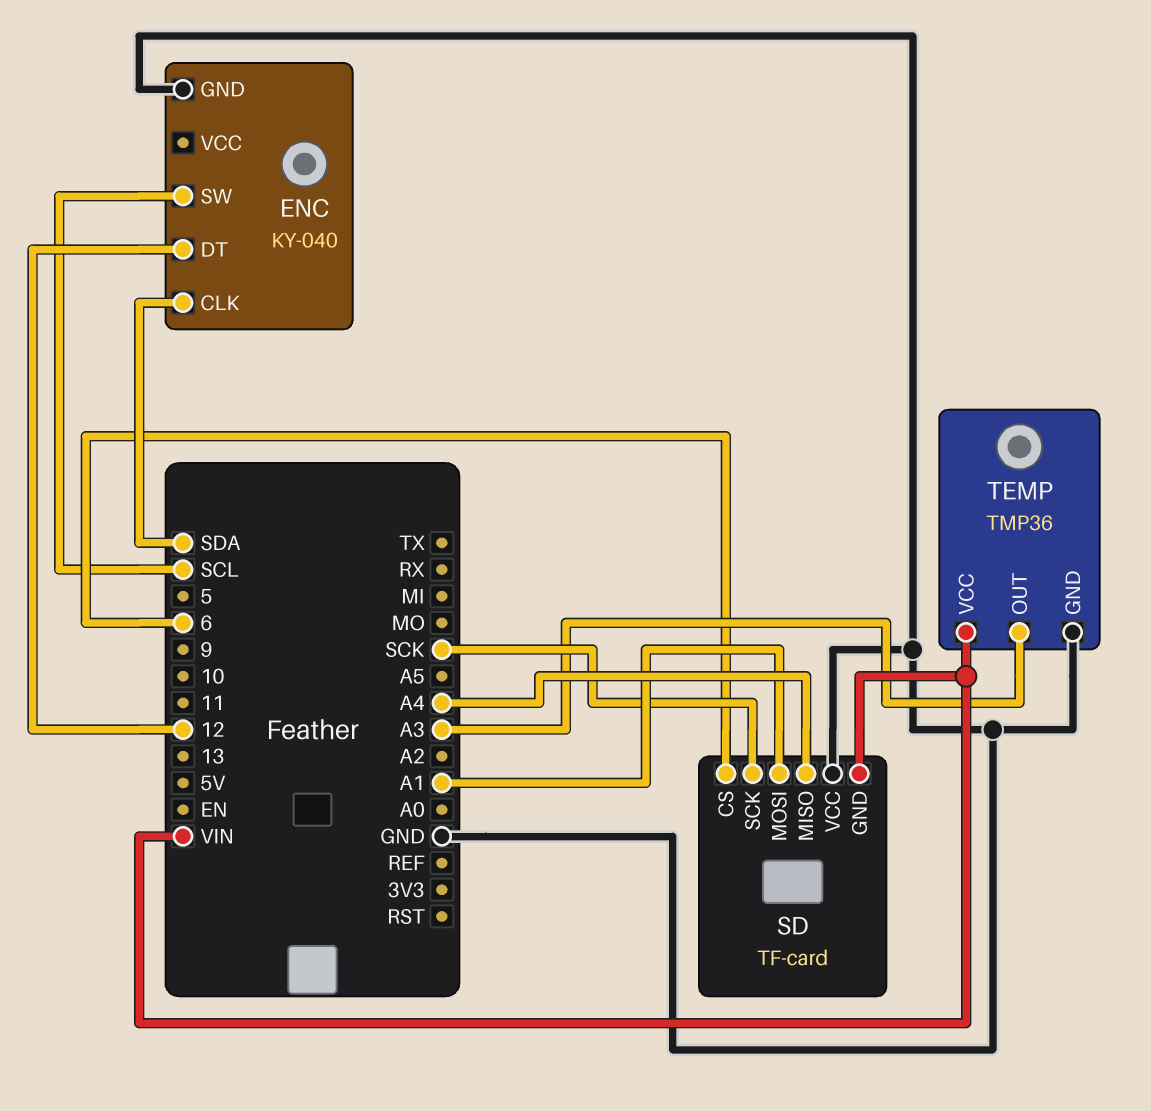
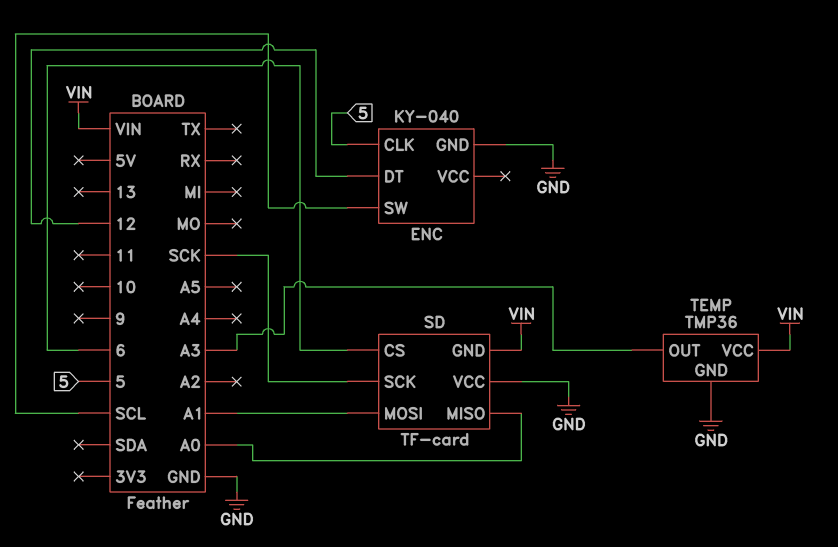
ENC pin CLK: SDA -> 5
SD pin MISO: A4 -> A0

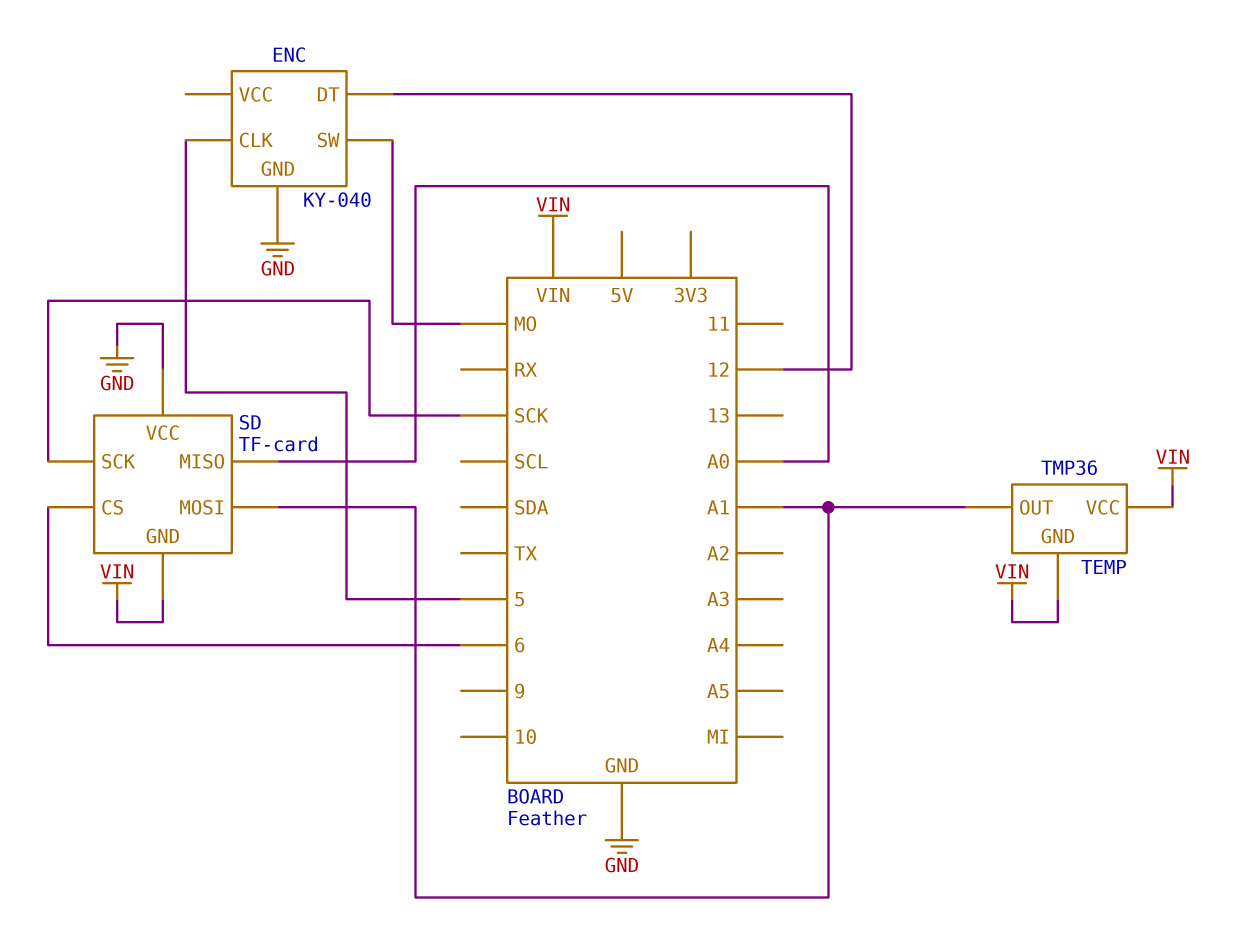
ENC pin SW: SCL -> MO
TEMP pin GND: GND -> VIN
TEMP pin OUT: A3 -> A1

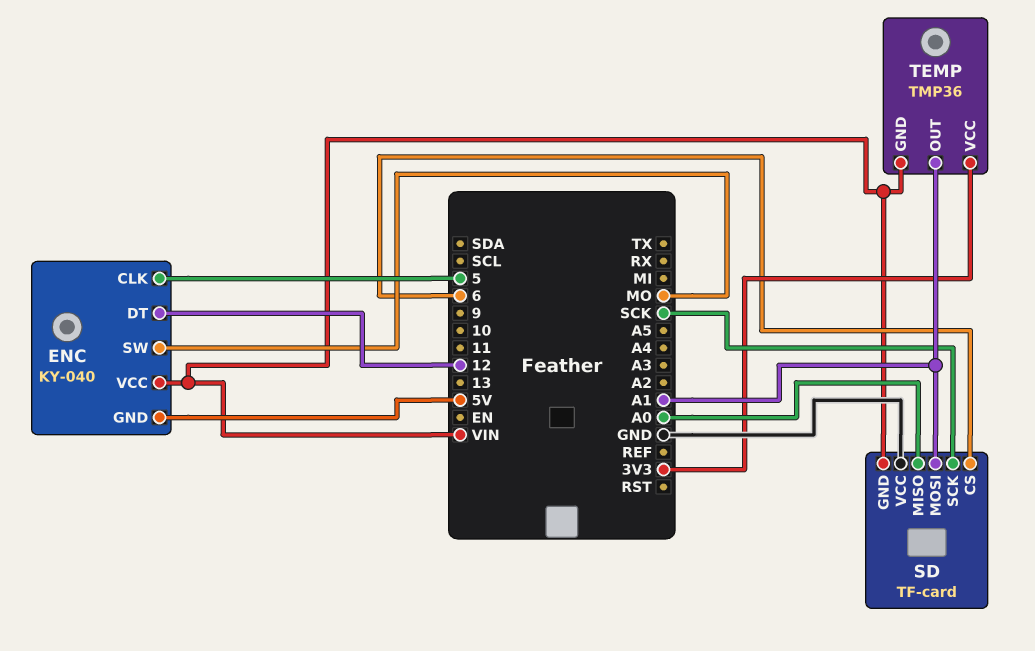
ENC pin GND: GND -> 5V
ENC pin VCC: none -> VIN
TEMP pin VCC: VIN -> 3V3

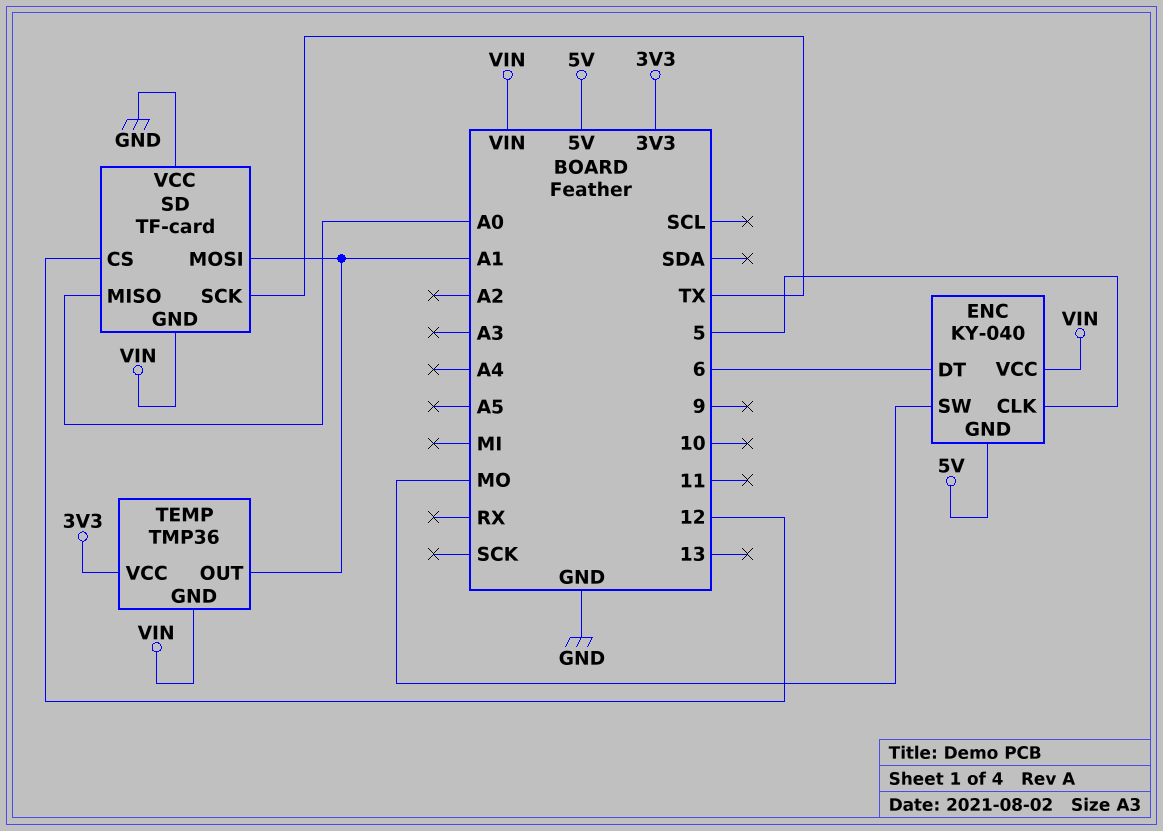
ENC pin DT: 12 -> 6
SD pin CS: 6 -> 12
SD pin SCK: SCK -> TX

